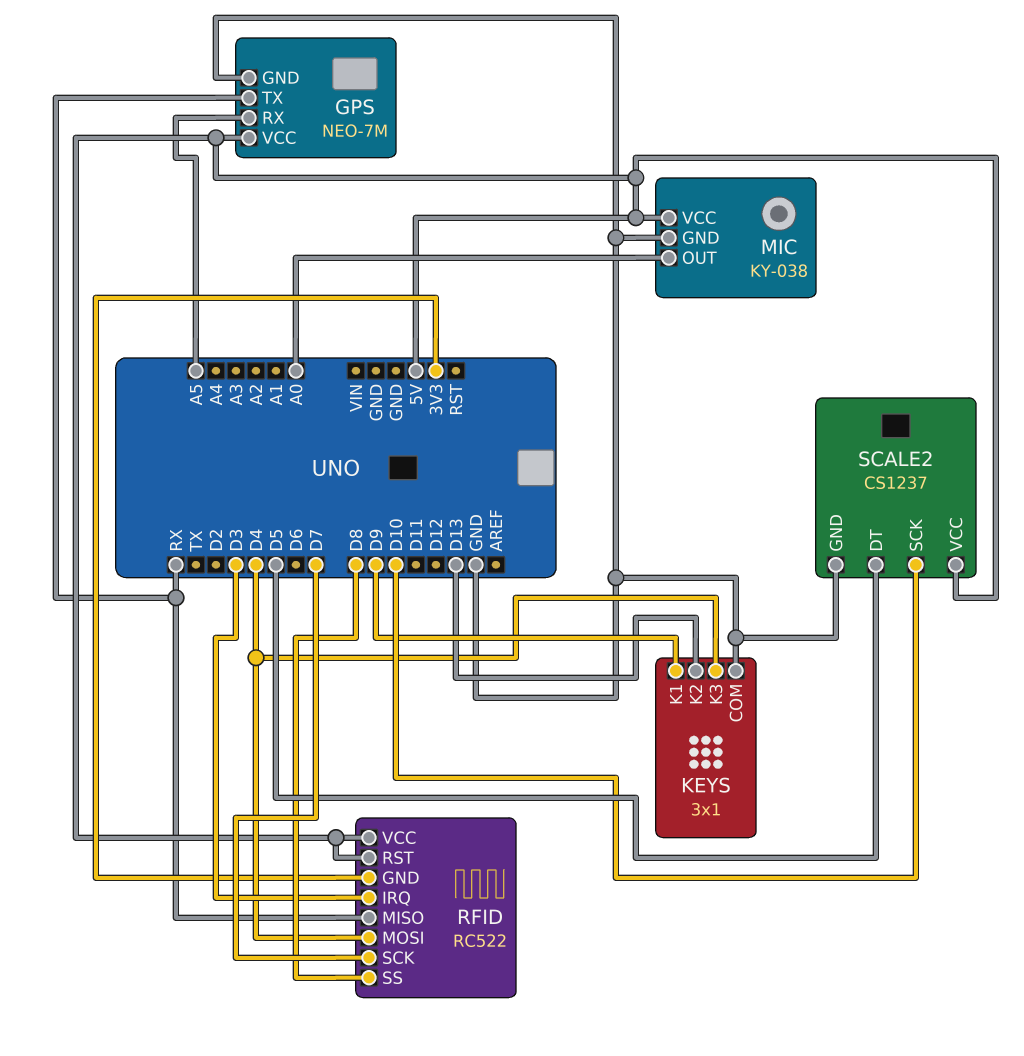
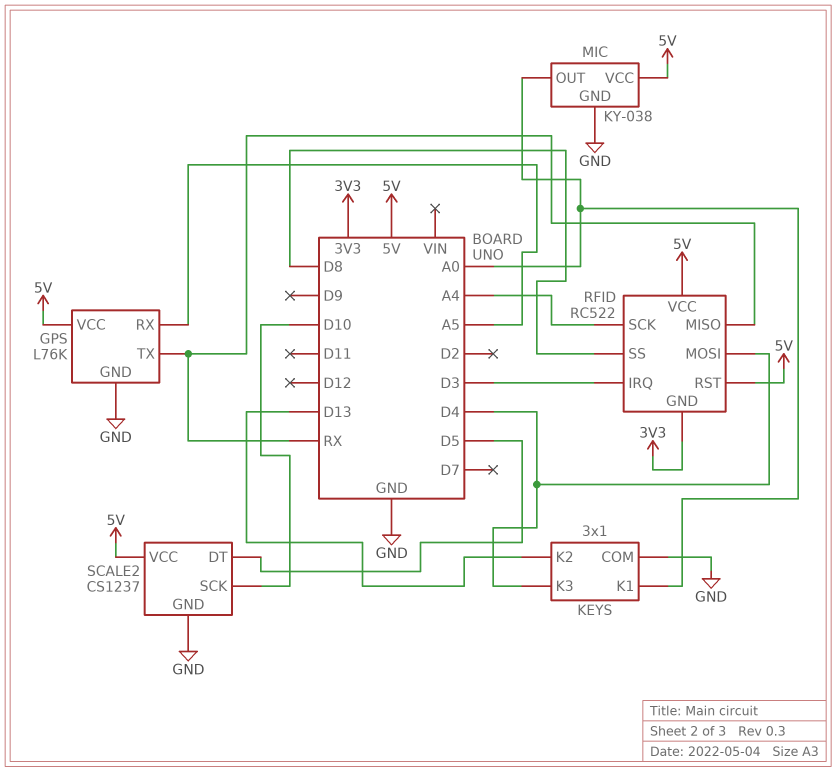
GPS: NEO-7M -> L76K
KEYS pin K1: D9 -> A0
RFID pin SCK: D7 -> A4

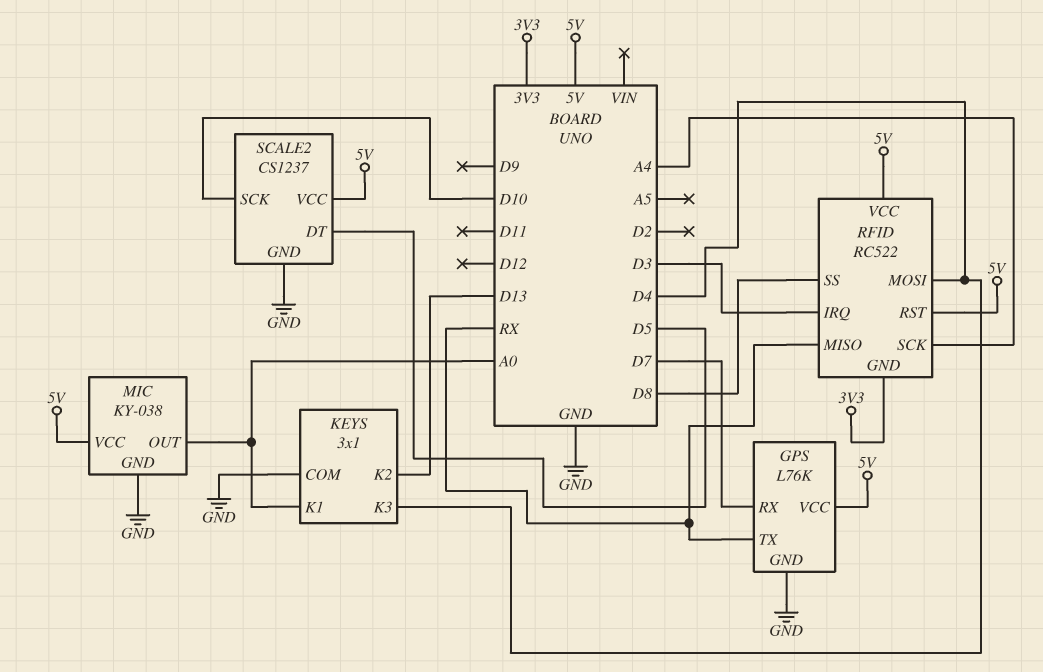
GPS pin RX: A5 -> D7

